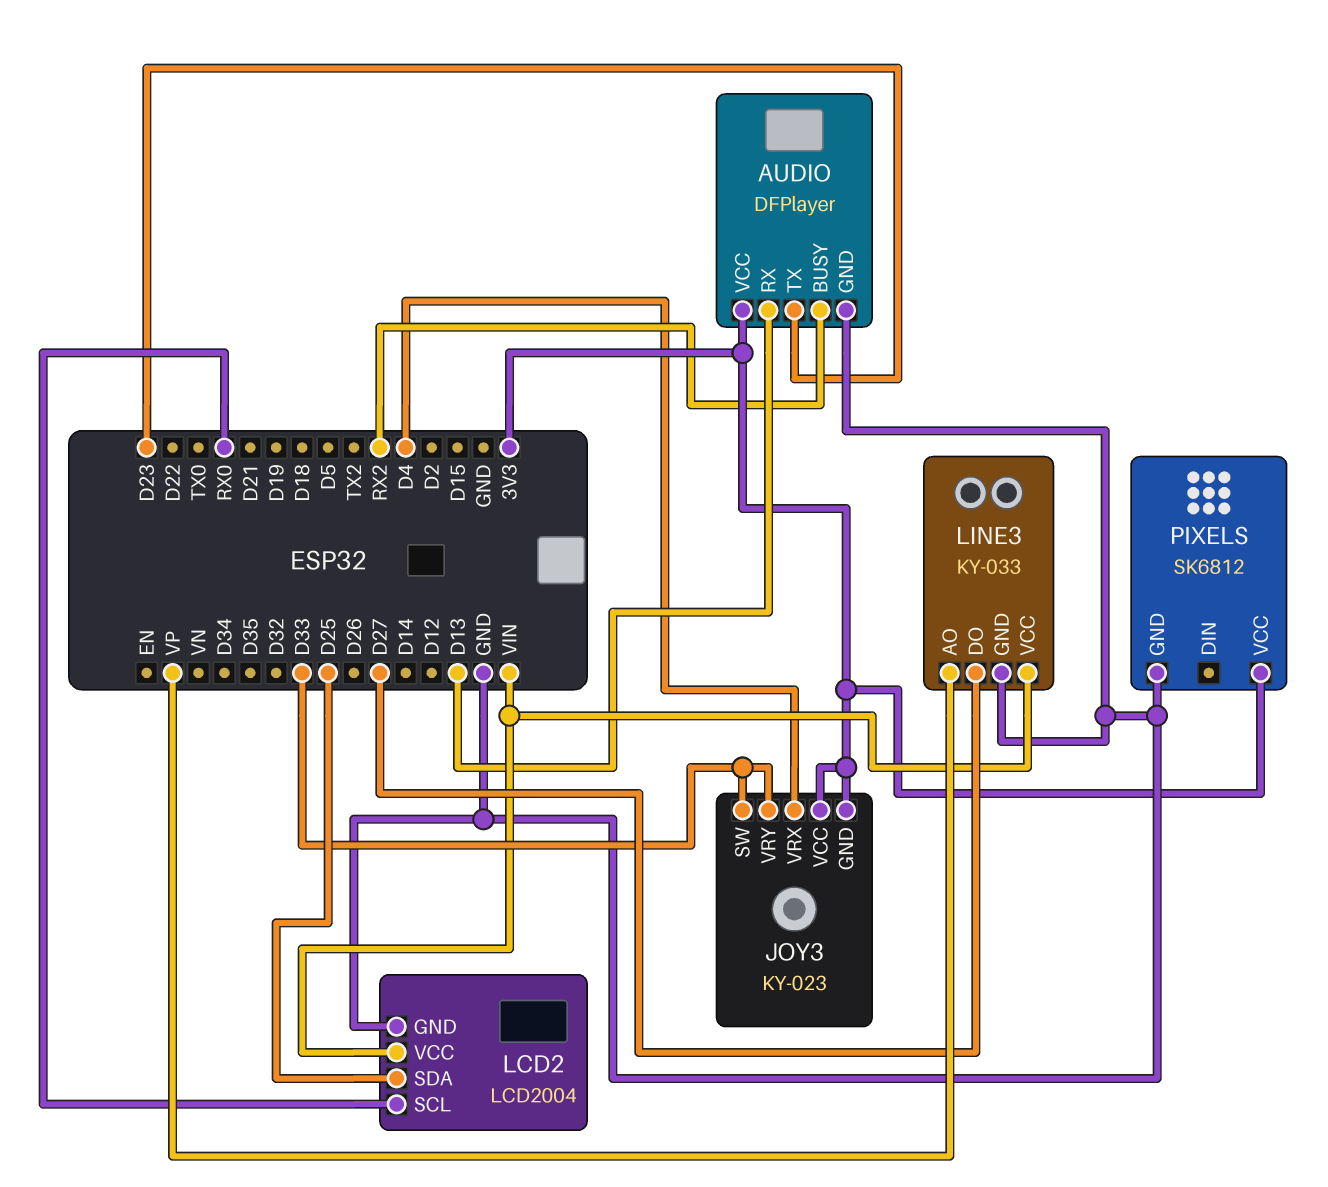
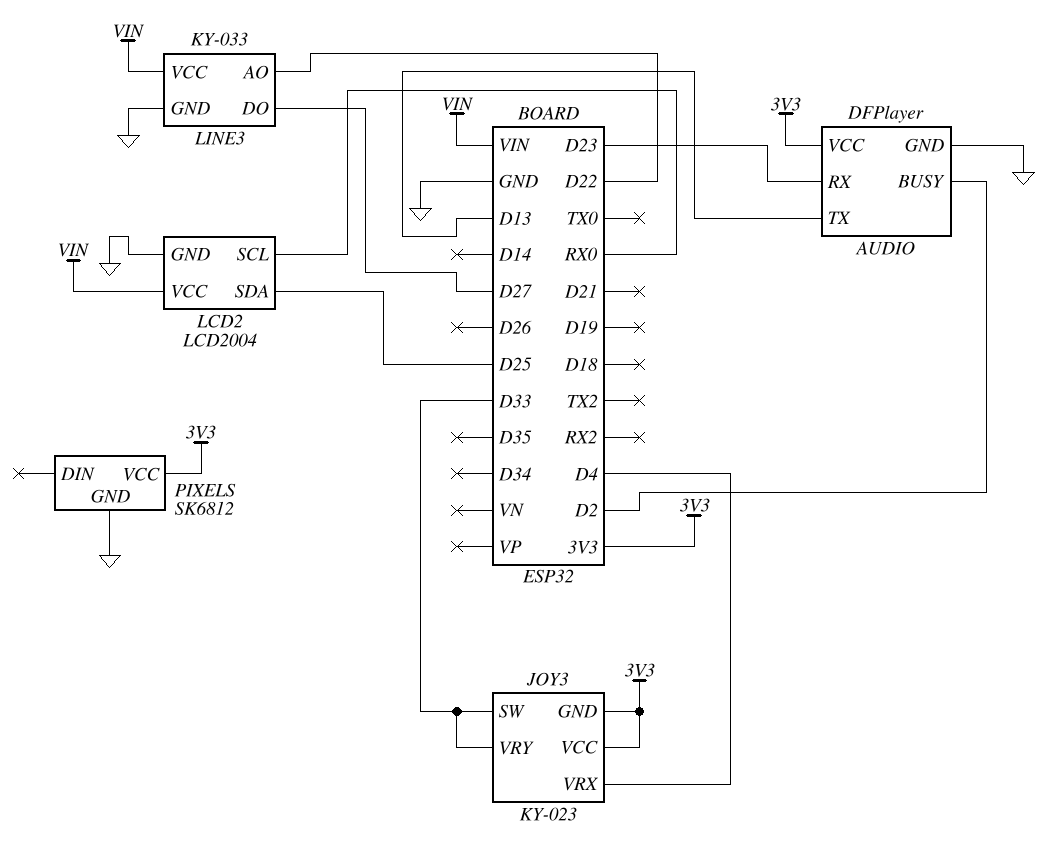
AUDIO pin BUSY: RX2 -> D2
AUDIO pin RX: D13 -> D23
AUDIO pin TX: D23 -> D13
LINE3 pin AO: VP -> D22

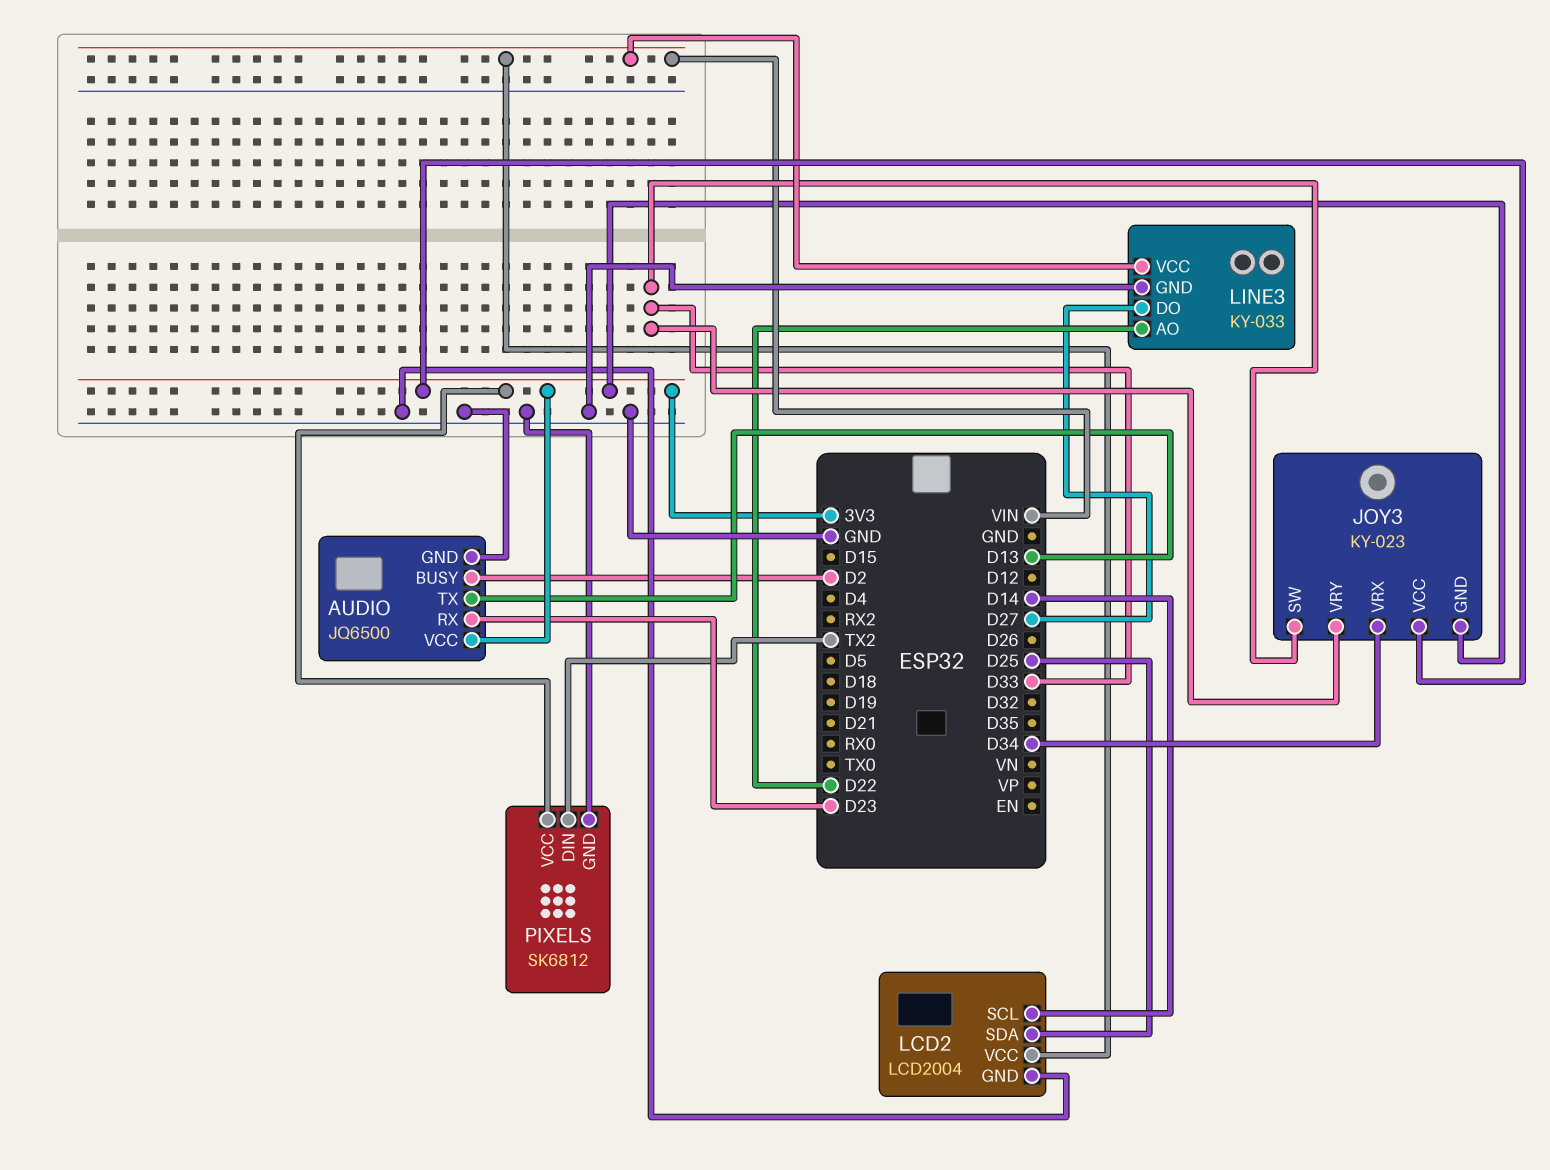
AUDIO: DFPlayer -> JQ6500
JOY3 pin VRX: D4 -> D34
LCD2 pin SCL: RX0 -> D14
PIXELS pin DIN: none -> TX2

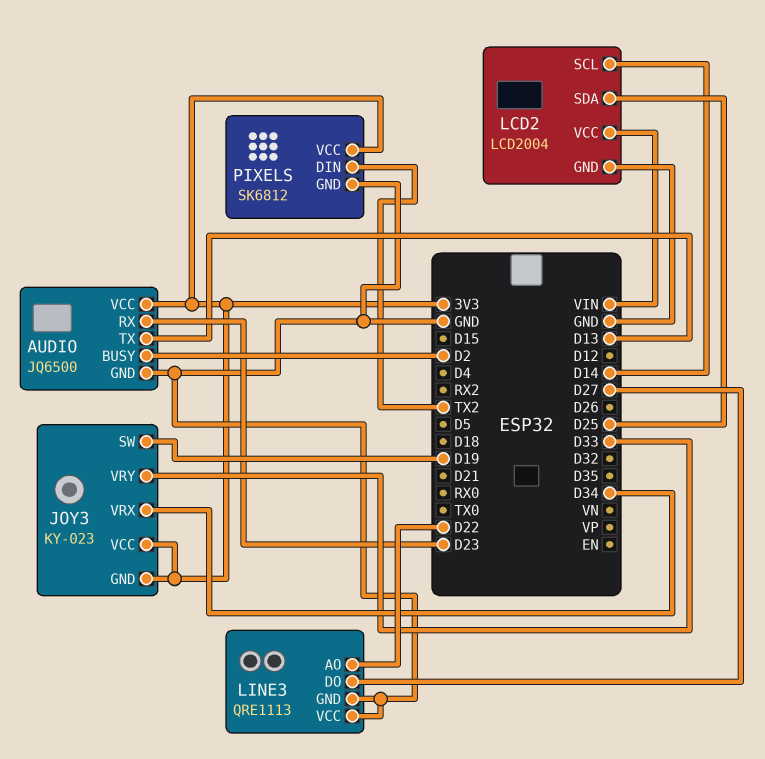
JOY3 pin SW: D33 -> D19
LINE3: KY-033 -> QRE1113
LINE3 pin VCC: VIN -> GND

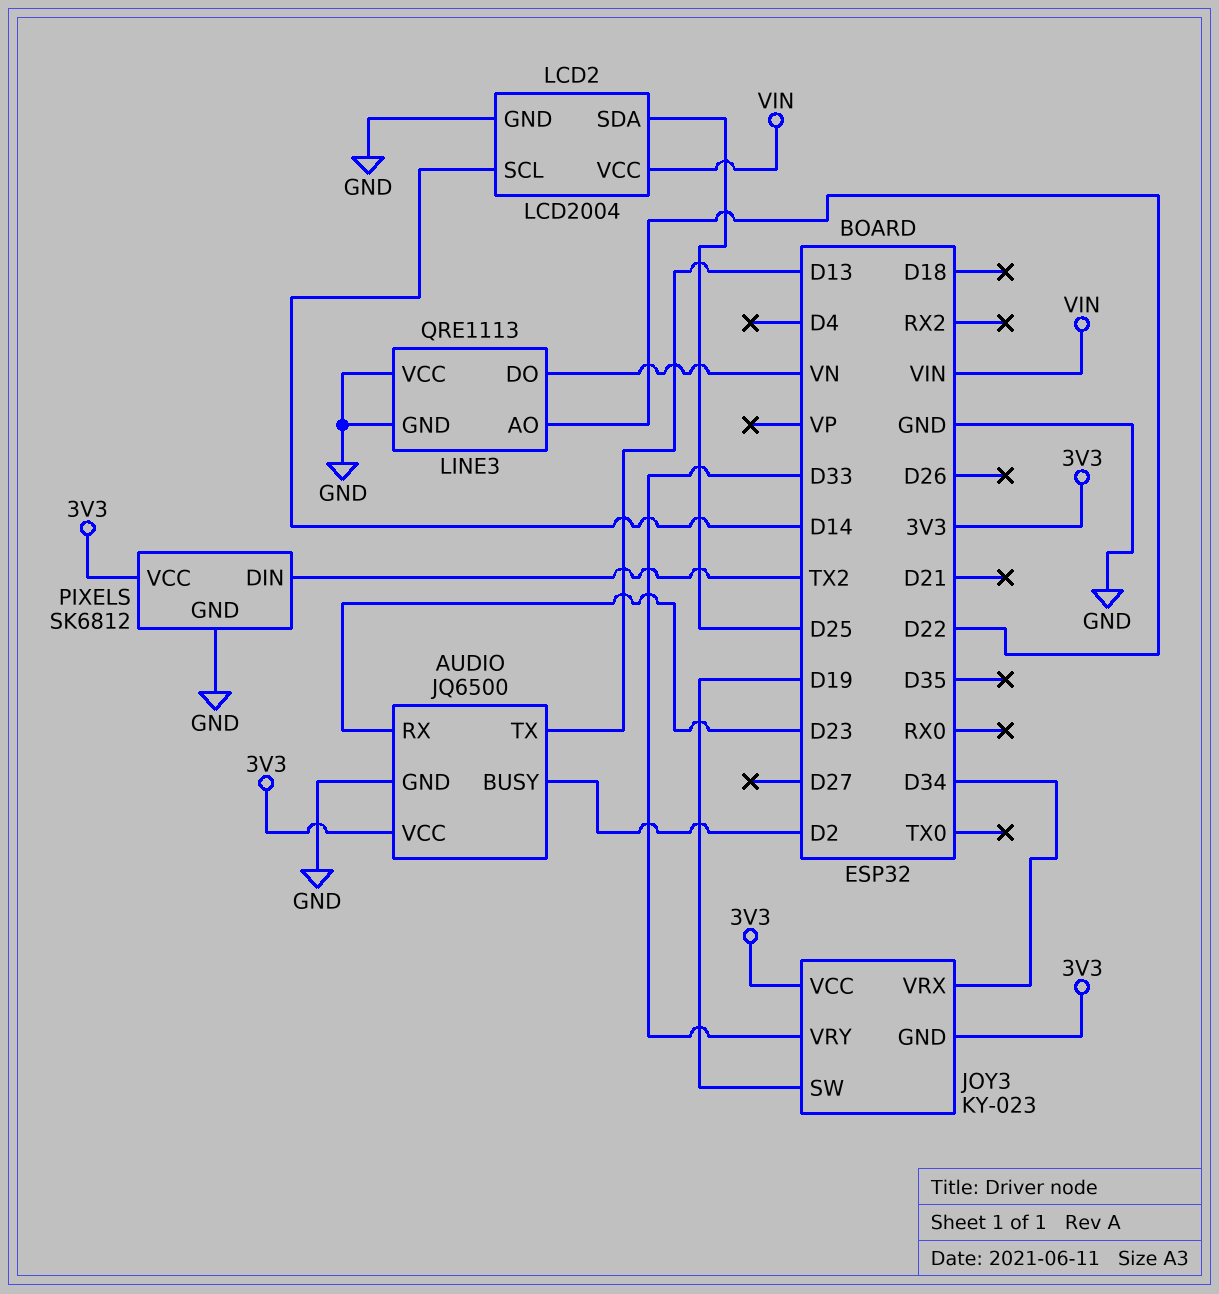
LINE3 pin DO: D27 -> VN

